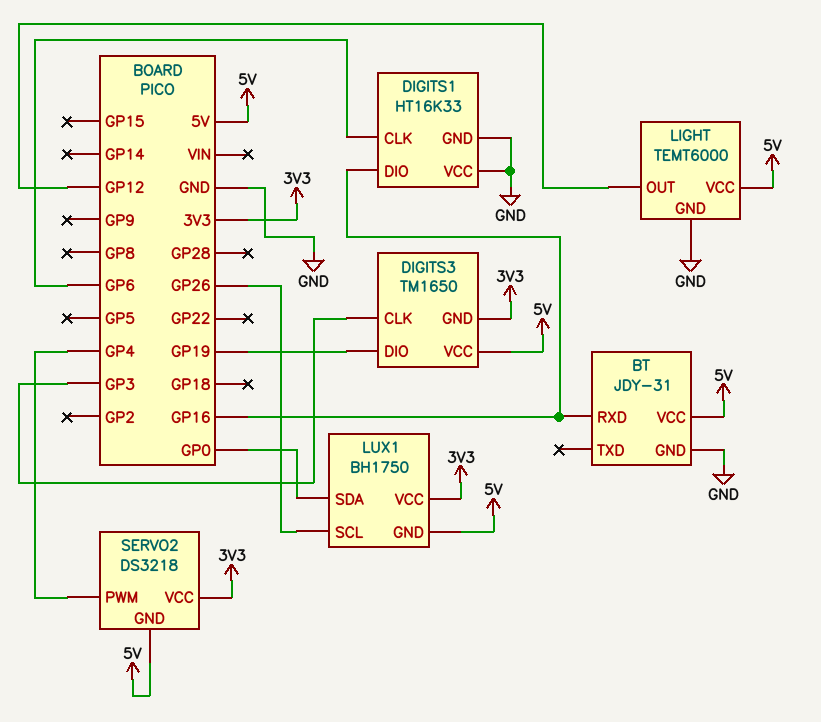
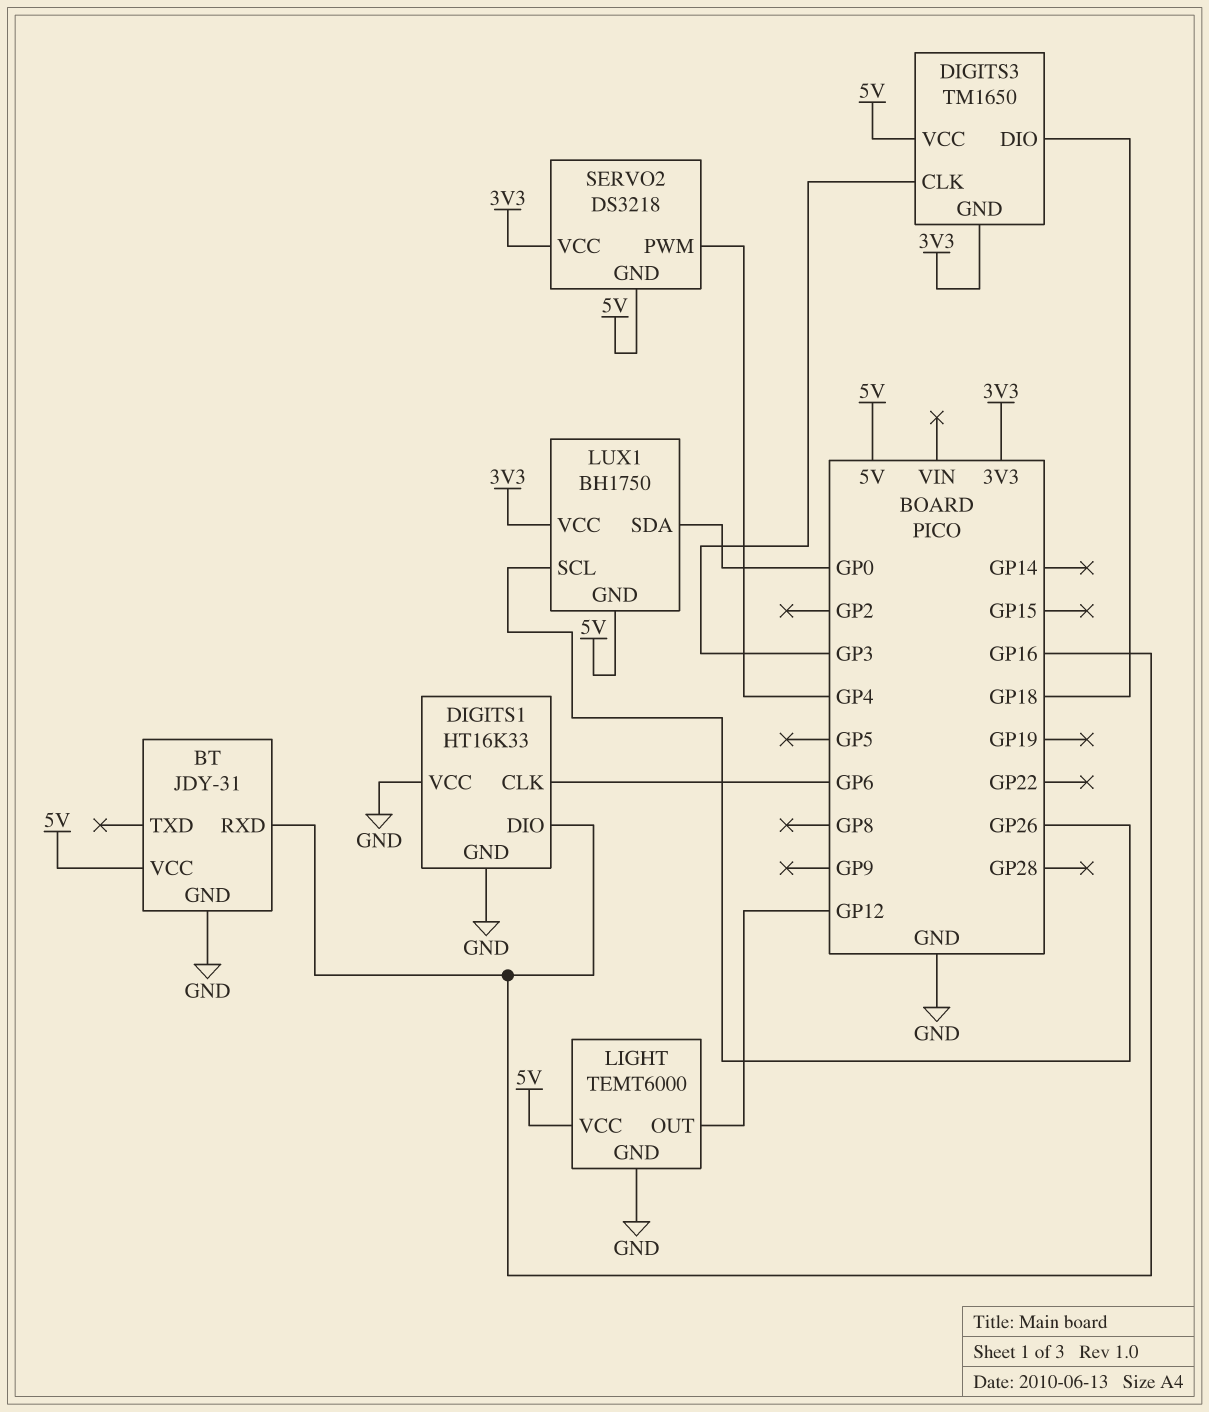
DIGITS3 pin DIO: GP19 -> GP18

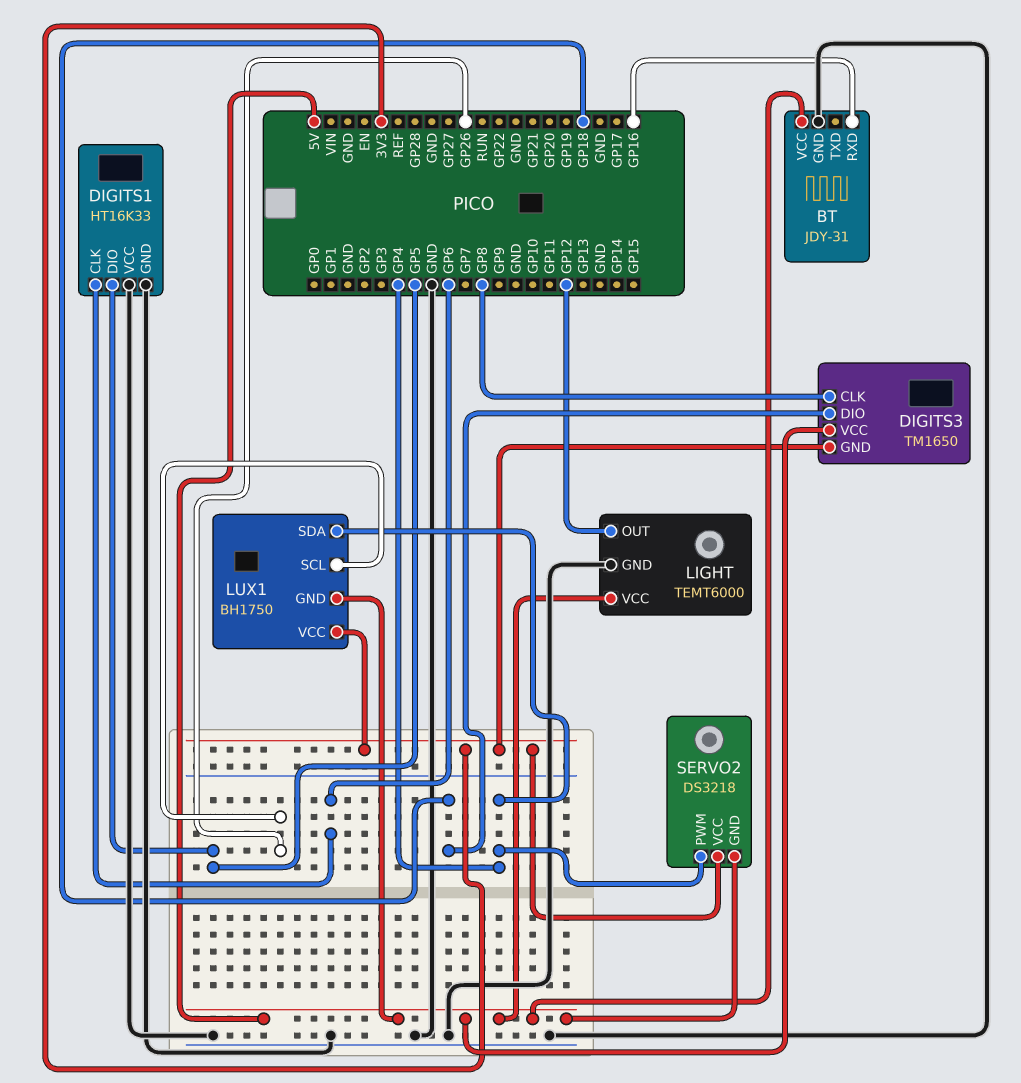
DIGITS1 pin DIO: GP16 -> GP5
DIGITS3 pin CLK: GP3 -> GP8
LUX1 pin SDA: GP0 -> GP4

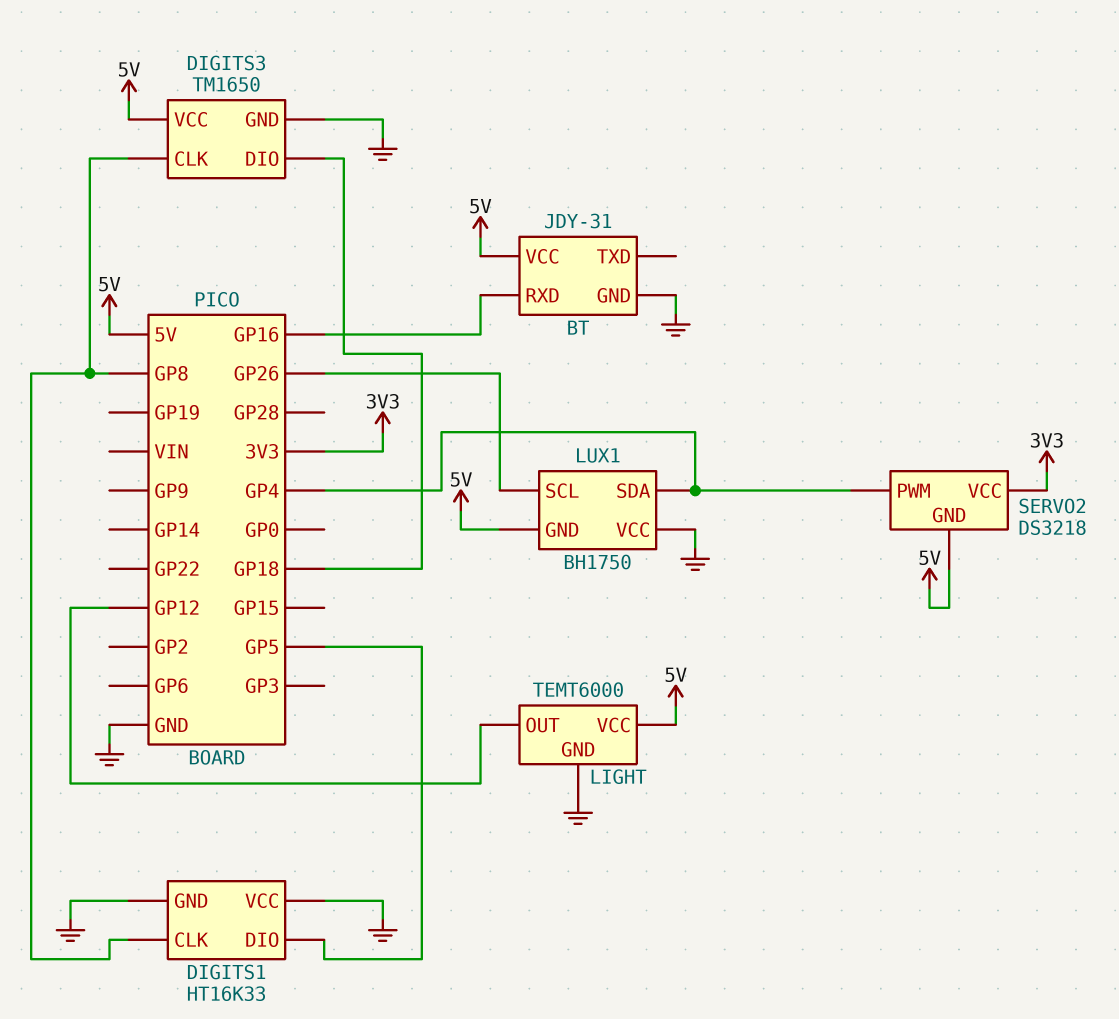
DIGITS1 pin CLK: GP6 -> GP8
DIGITS3 pin GND: 3V3 -> GND
LUX1 pin VCC: 3V3 -> GND

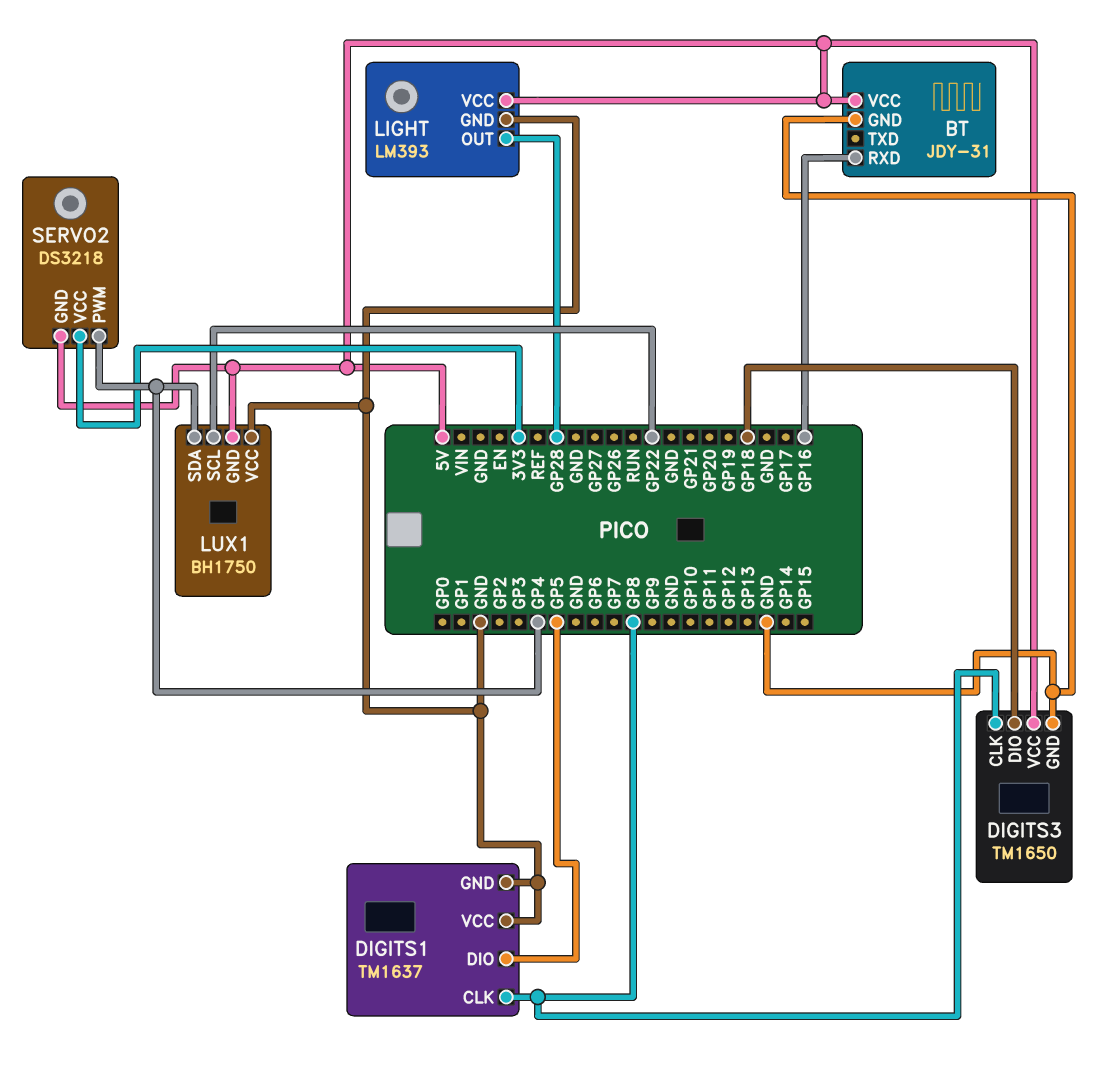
DIGITS1: HT16K33 -> TM1637
LIGHT: TEMT6000 -> LM393
LIGHT pin OUT: GP12 -> GP28
LUX1 pin SCL: GP26 -> GP22

